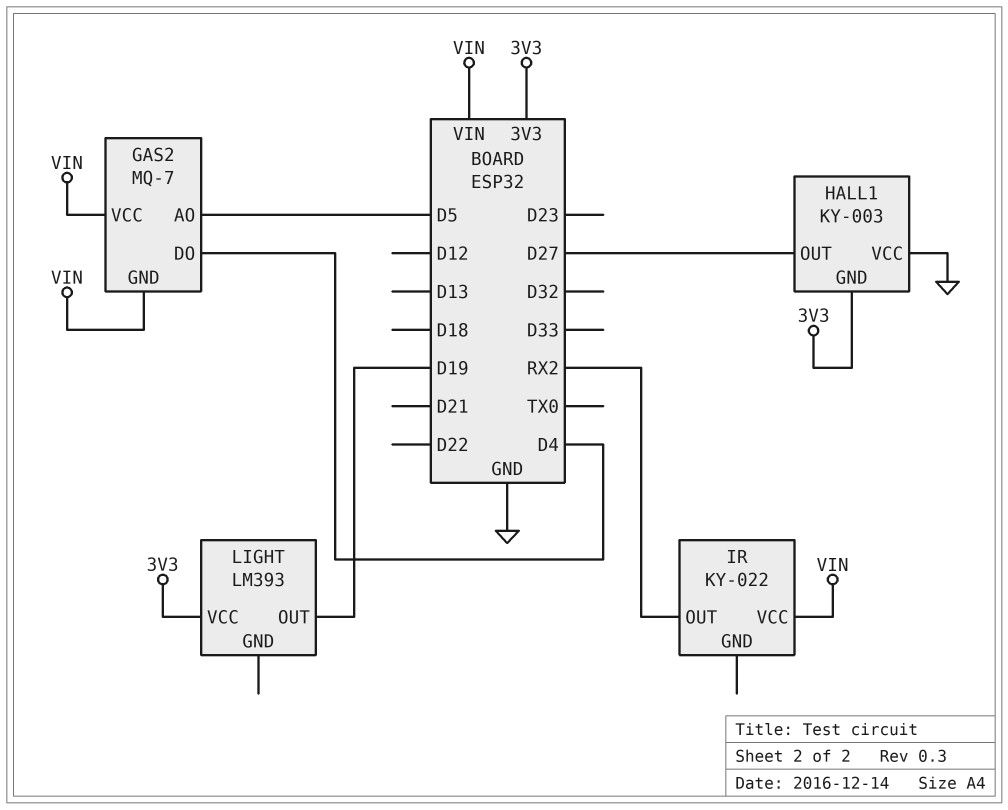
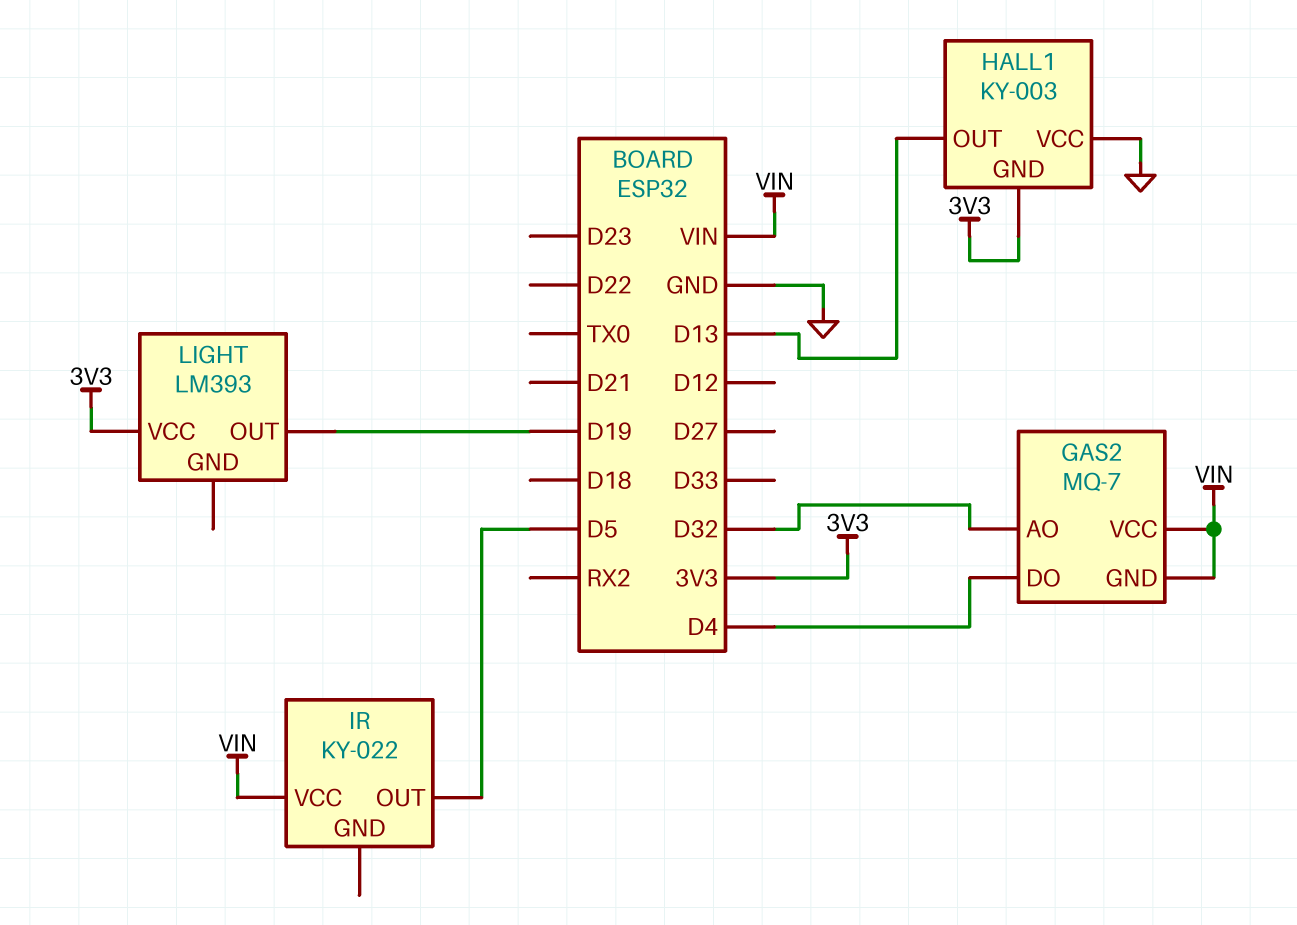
GAS2 pin AO: D5 -> D32
HALL1 pin OUT: D27 -> D13
IR pin OUT: RX2 -> D5

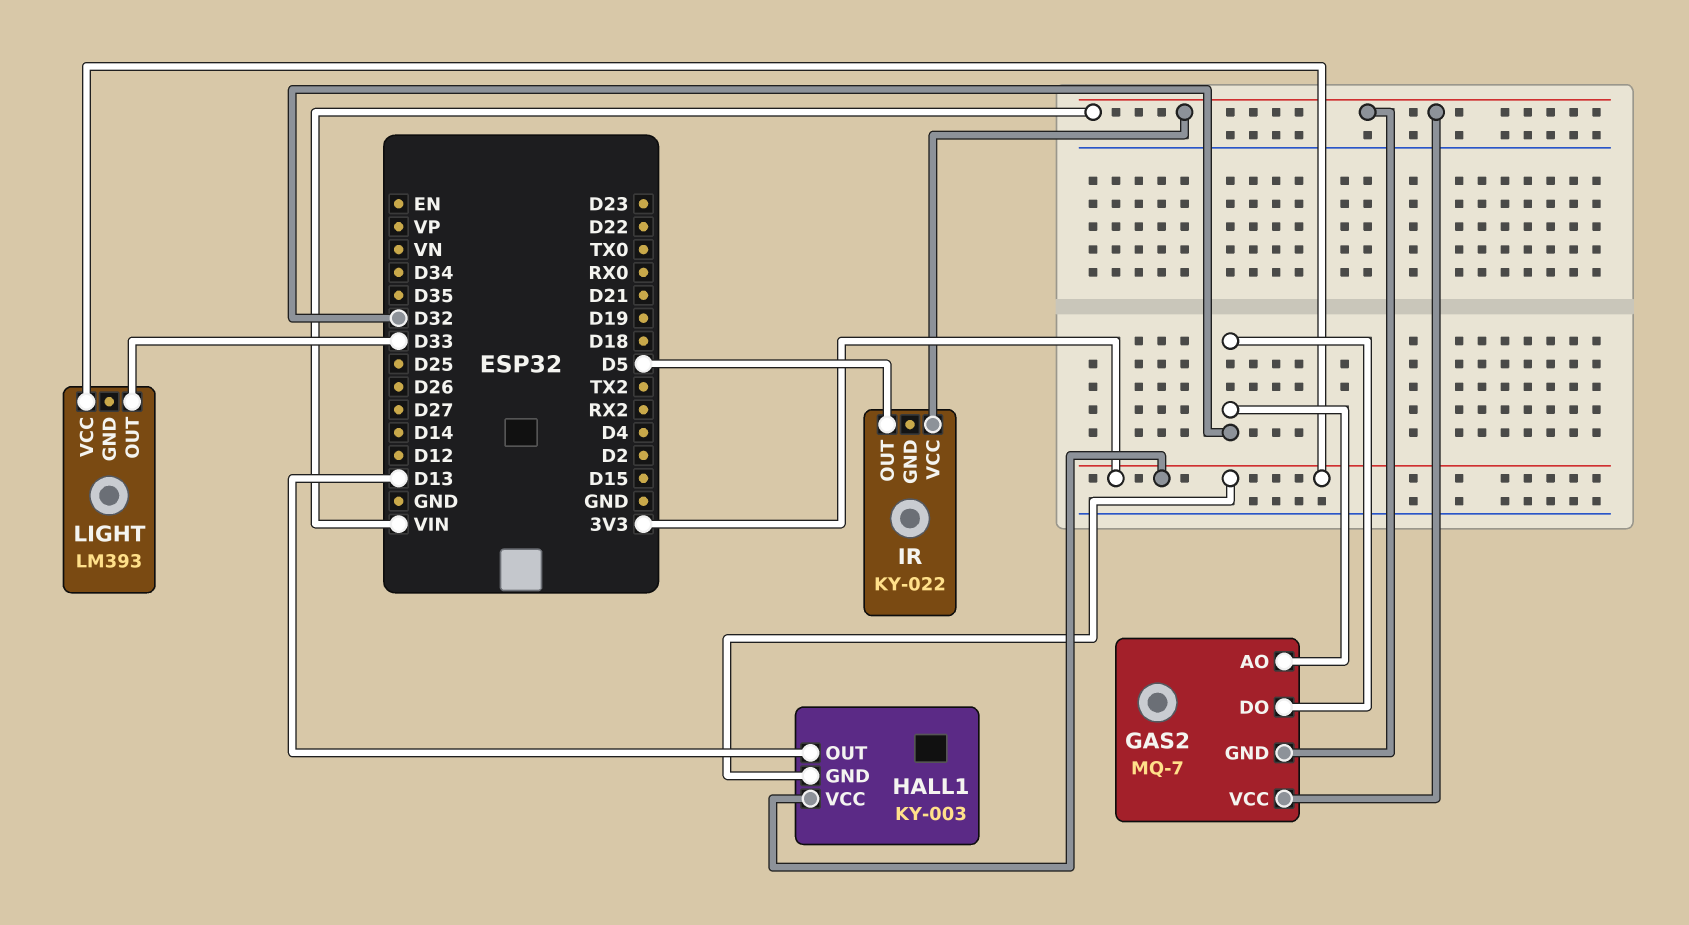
GAS2 pin DO: D4 -> D32
HALL1 pin VCC: GND -> 3V3
LIGHT pin OUT: D19 -> D33

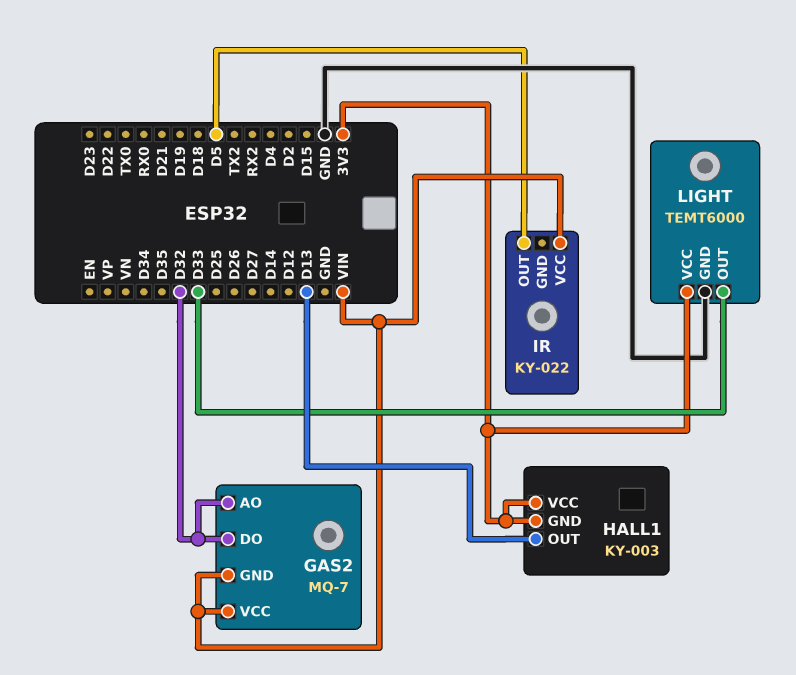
LIGHT: LM393 -> TEMT6000
LIGHT pin GND: none -> GND

